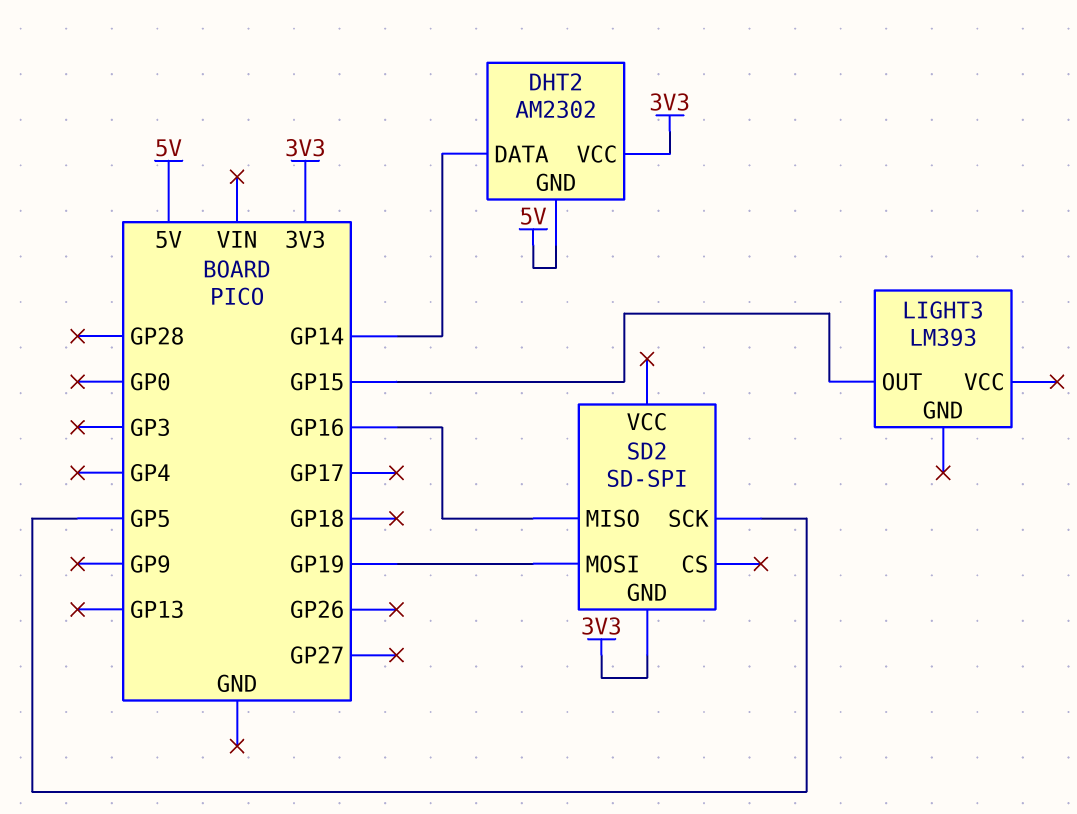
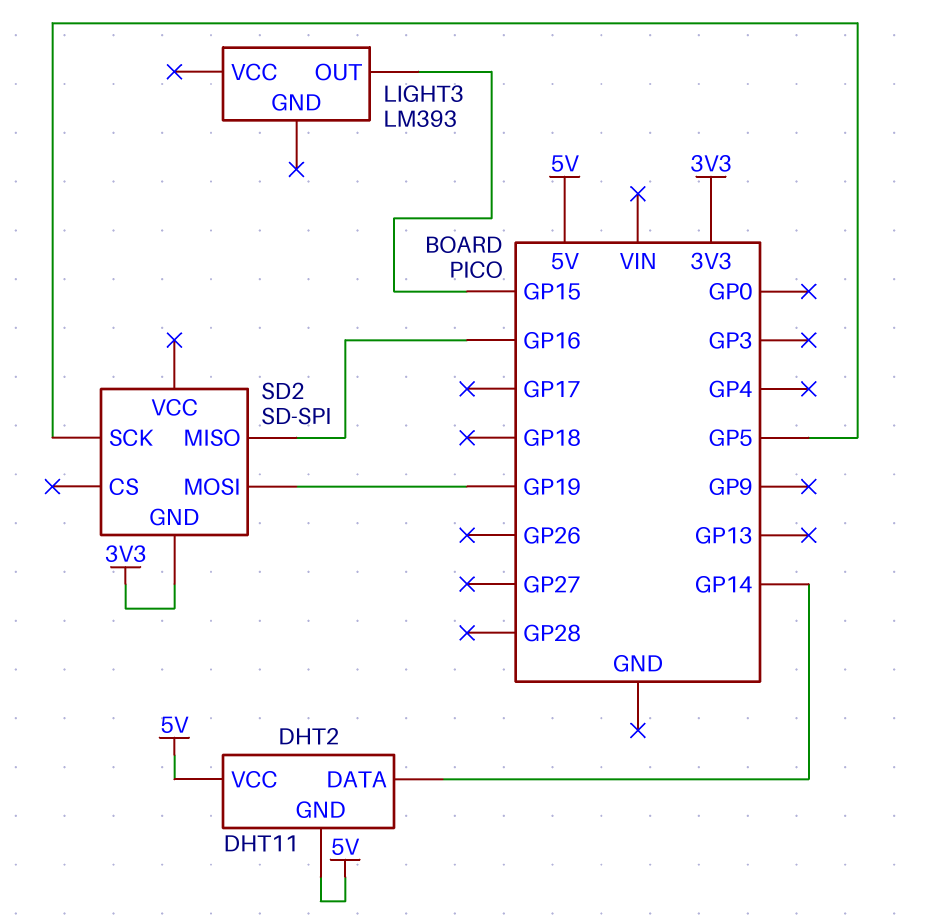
DHT2: AM2302 -> DHT11
DHT2 pin VCC: 3V3 -> 5V

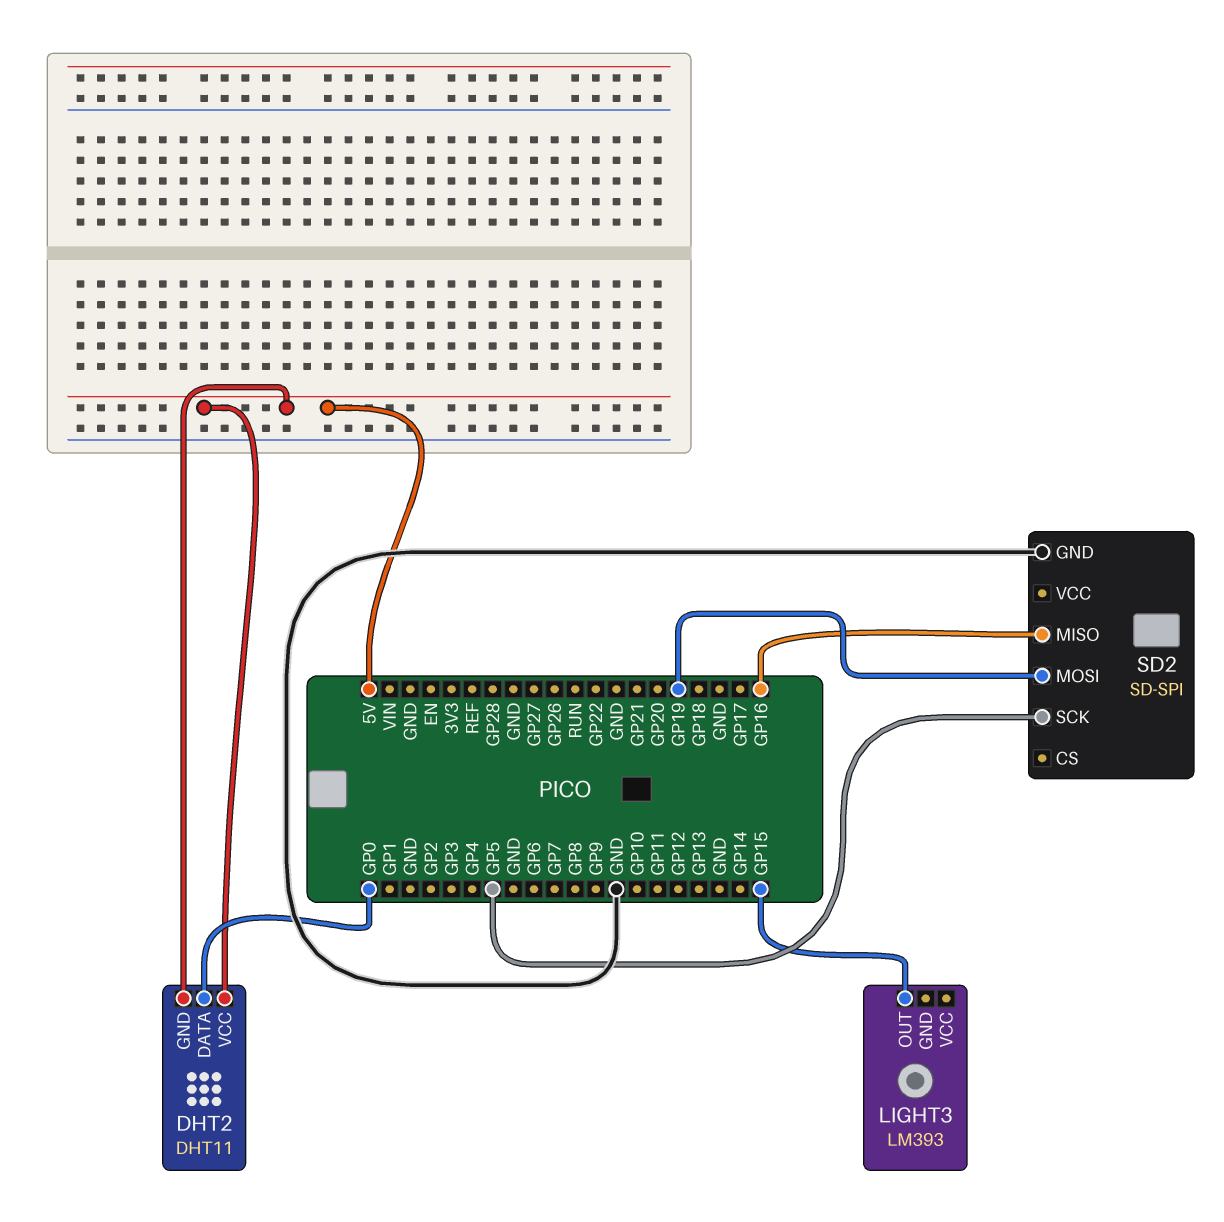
DHT2 pin DATA: GP14 -> GP0
SD2 pin GND: 3V3 -> GND

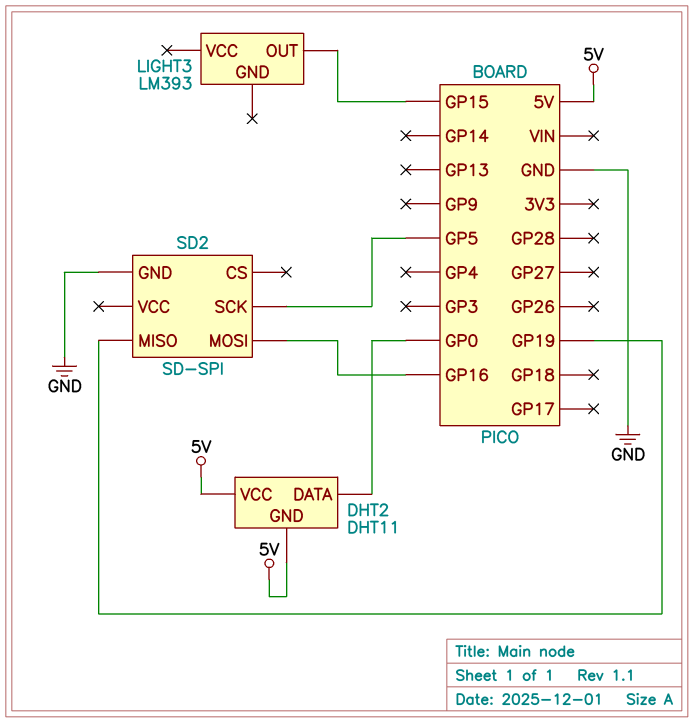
SD2 pin MISO: GP16 -> GP19
SD2 pin MOSI: GP19 -> GP16

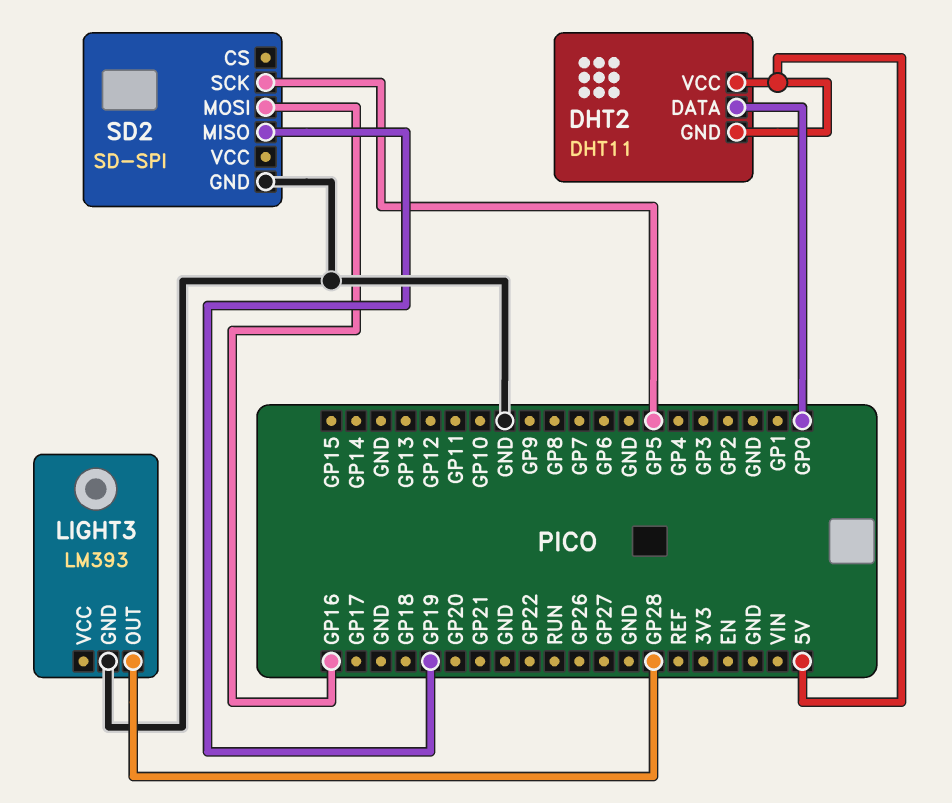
LIGHT3 pin GND: none -> GND
LIGHT3 pin OUT: GP15 -> GP28

